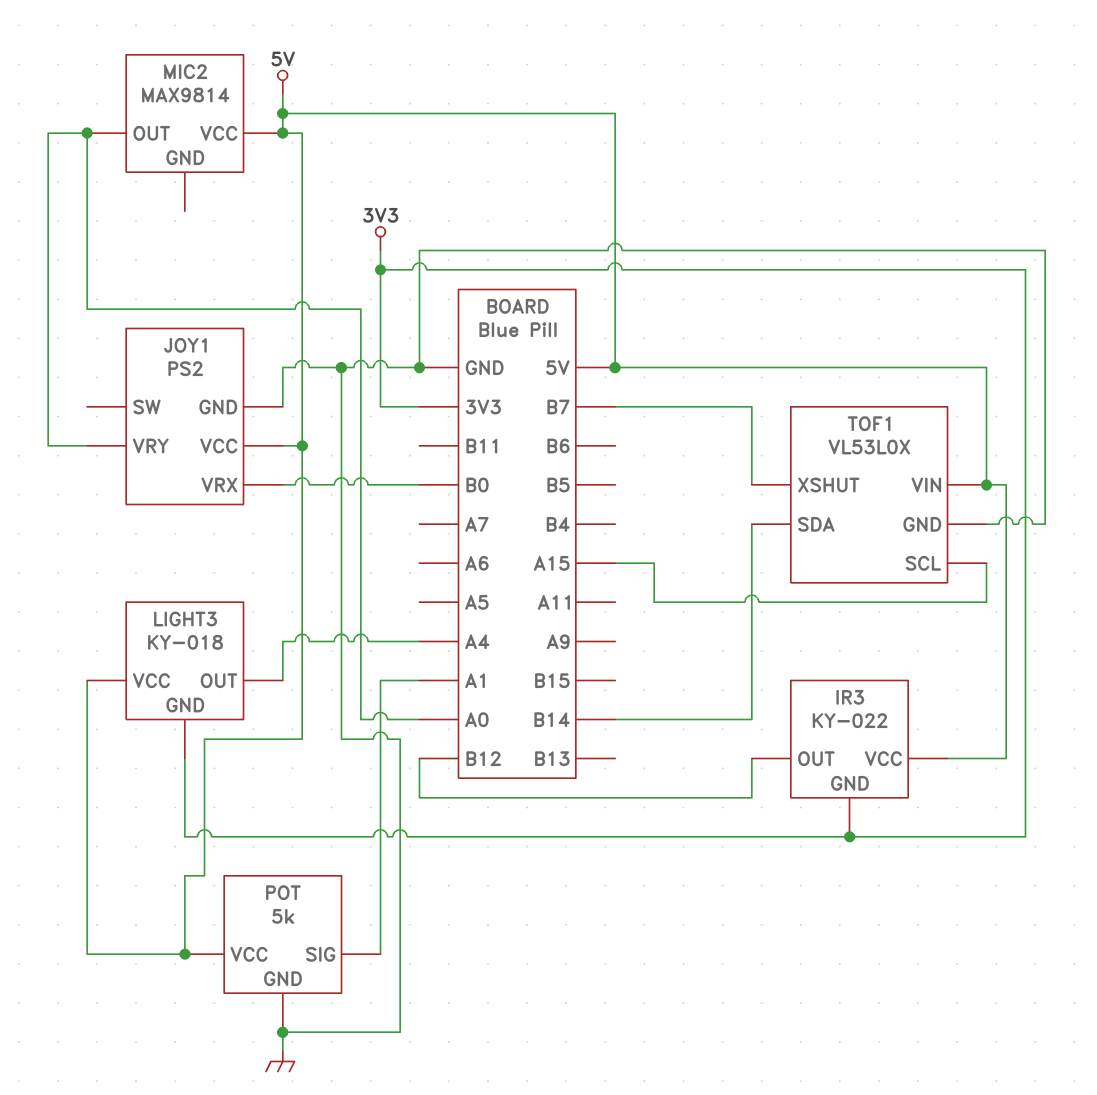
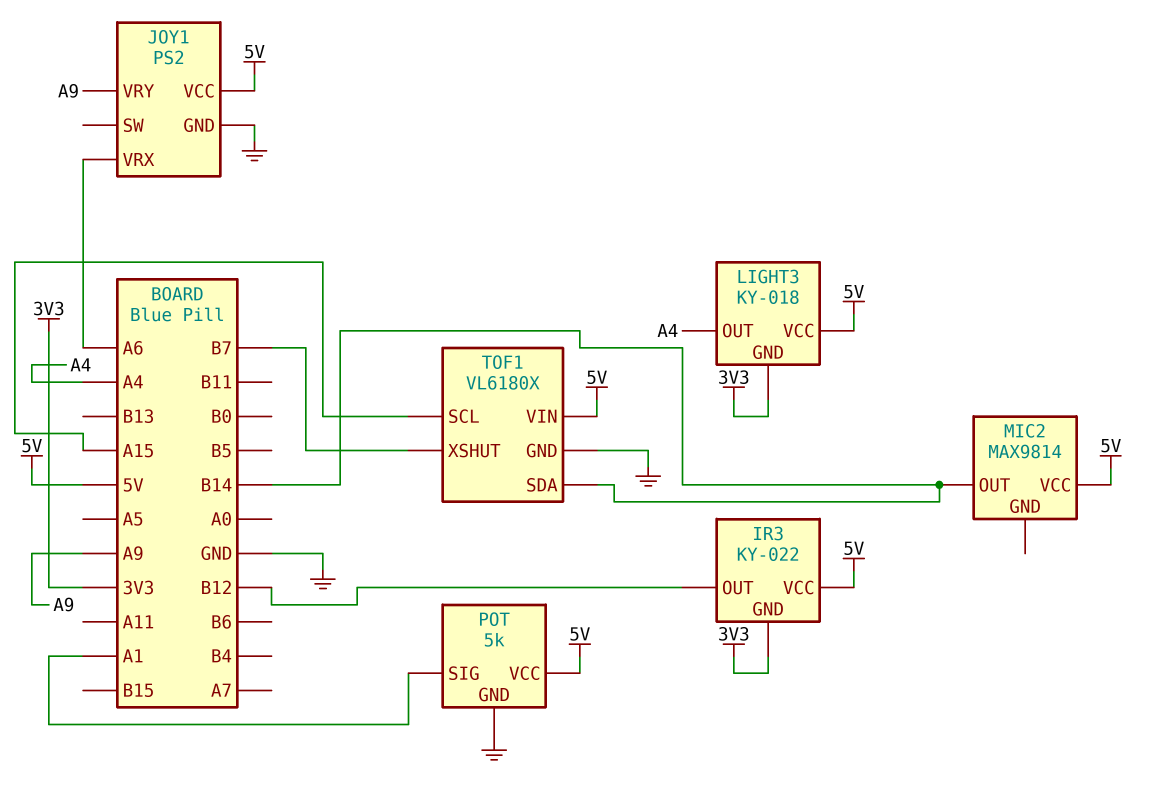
JOY1 pin VRX: B0 -> A6
JOY1 pin VRY: A0 -> A9
MIC2 pin OUT: A0 -> B14
TOF1: VL53L0X -> VL6180X

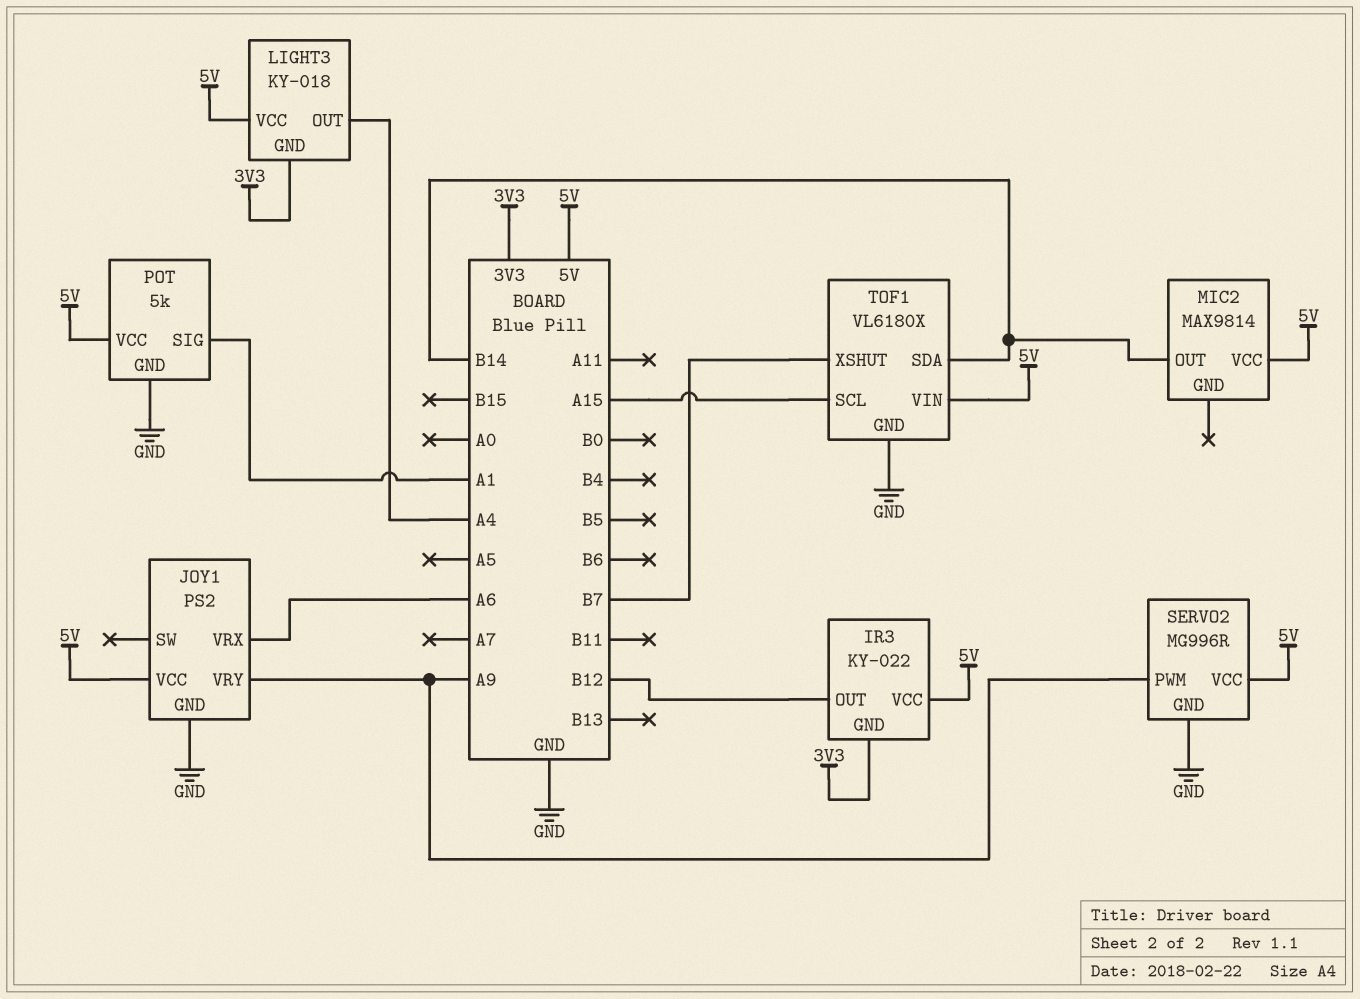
SERVO2: none -> MG996R
SERVO2 pin GND: none -> GND
SERVO2 pin PWM: none -> A9
SERVO2 pin VCC: none -> 5V

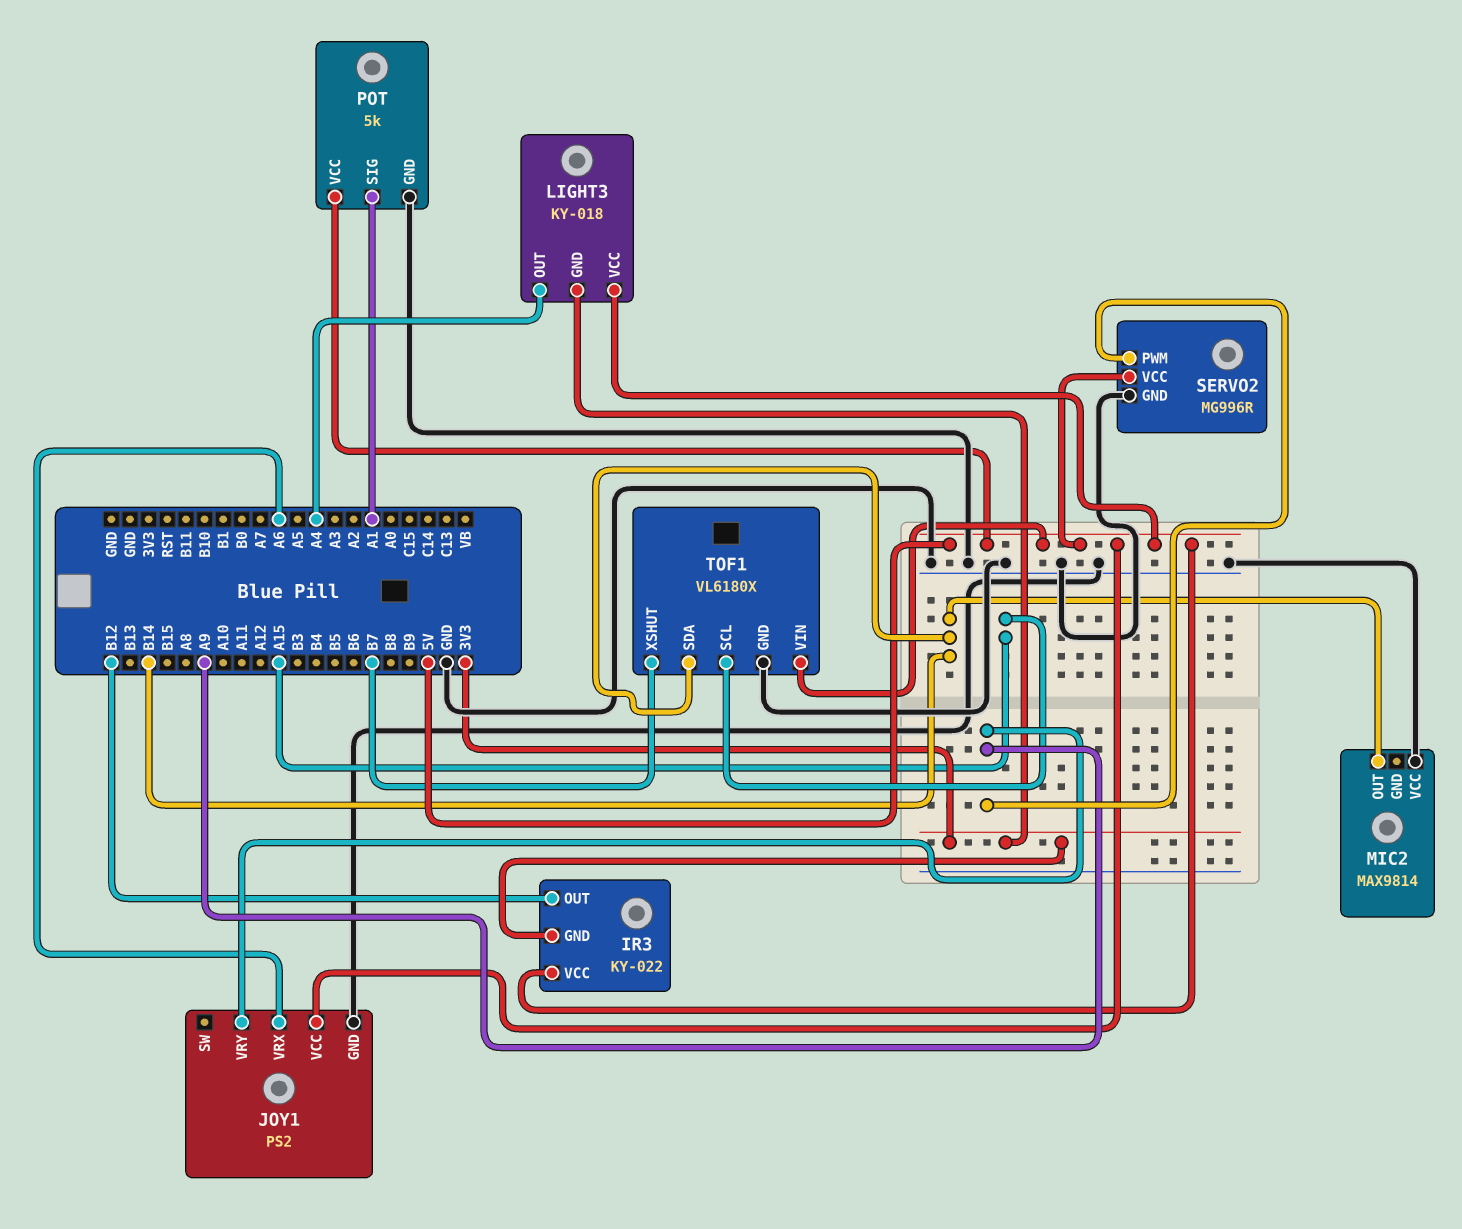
MIC2 pin VCC: 5V -> GND

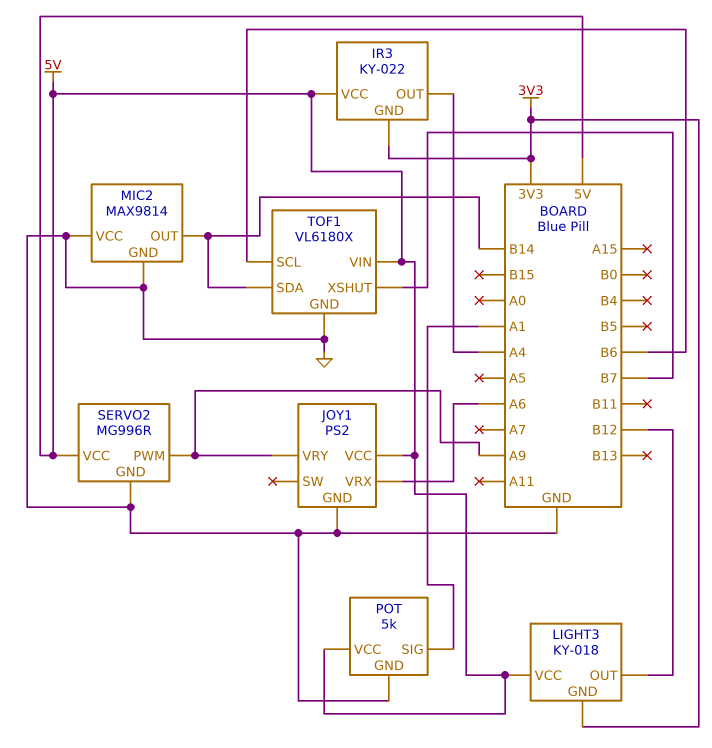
IR3 pin OUT: B12 -> A4
LIGHT3 pin OUT: A4 -> B12
MIC2 pin GND: none -> GND
TOF1 pin SCL: A15 -> B6

